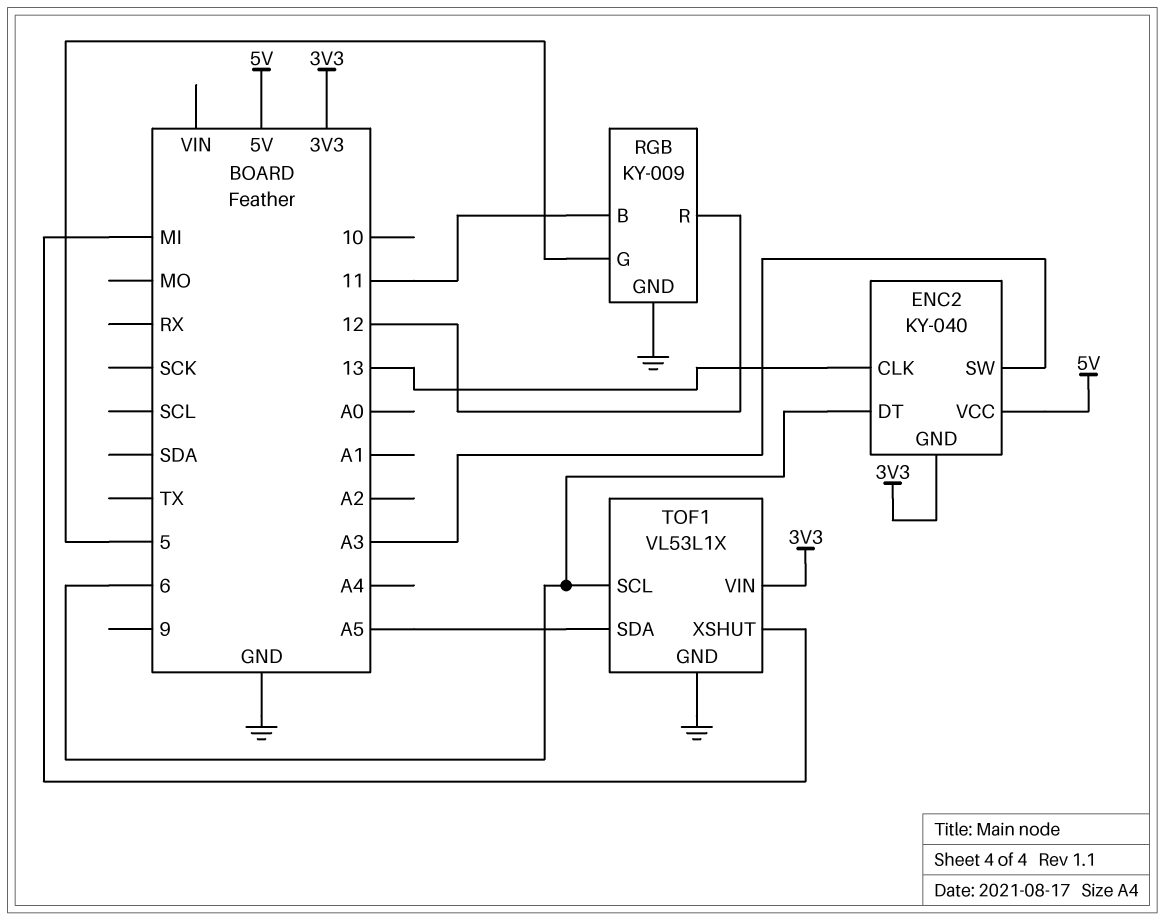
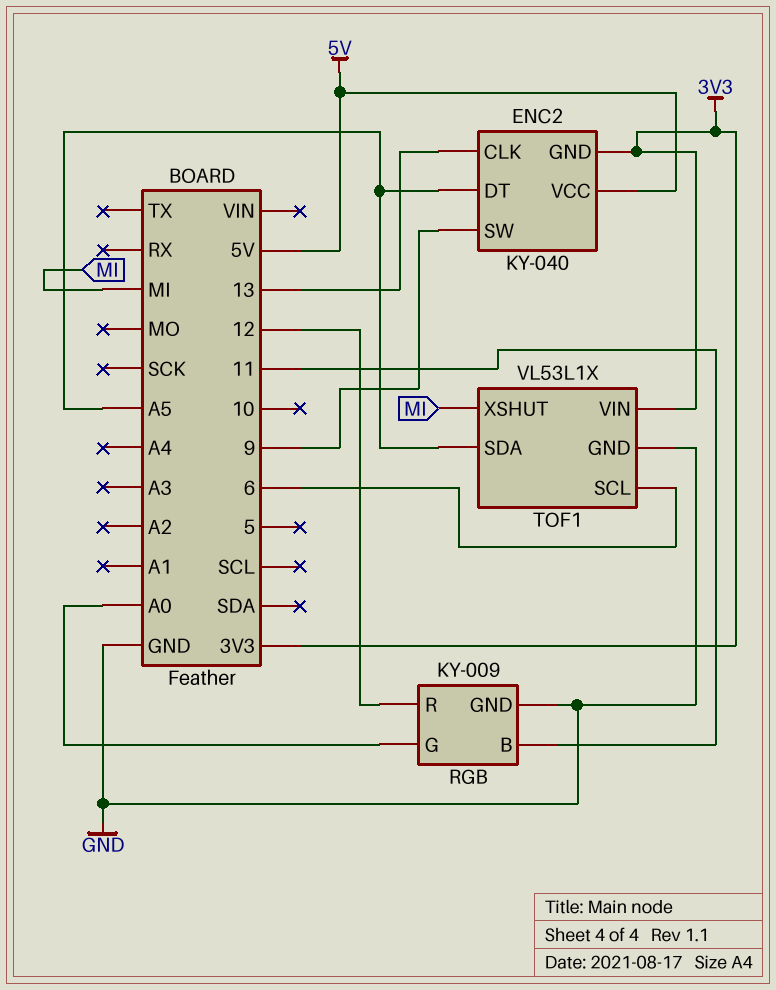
ENC2 pin DT: 6 -> A5
ENC2 pin SW: A3 -> 9
RGB pin G: 5 -> A0

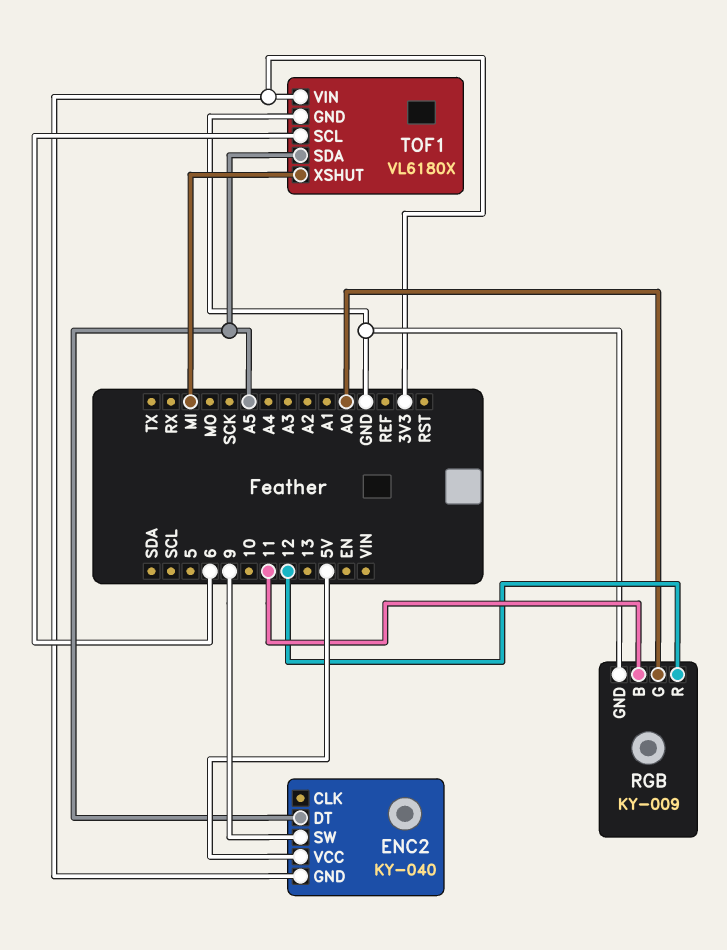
ENC2 pin CLK: 13 -> none
TOF1: VL53L1X -> VL6180X

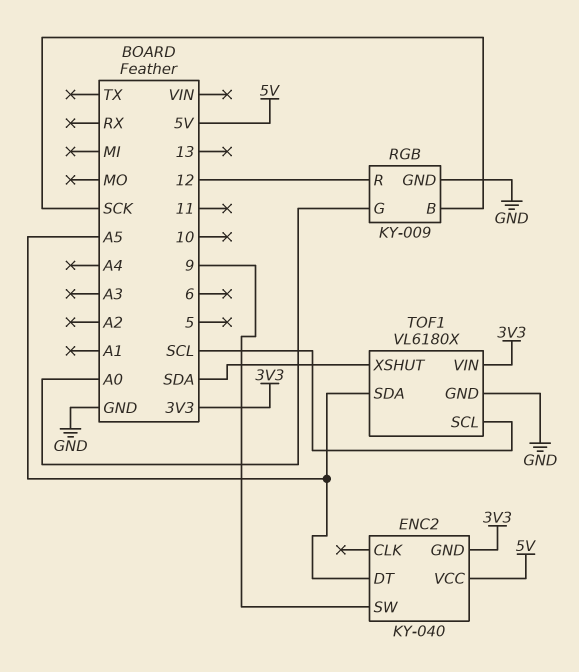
RGB pin B: 11 -> SCK
TOF1 pin SCL: 6 -> SCL
TOF1 pin XSHUT: MI -> SDA

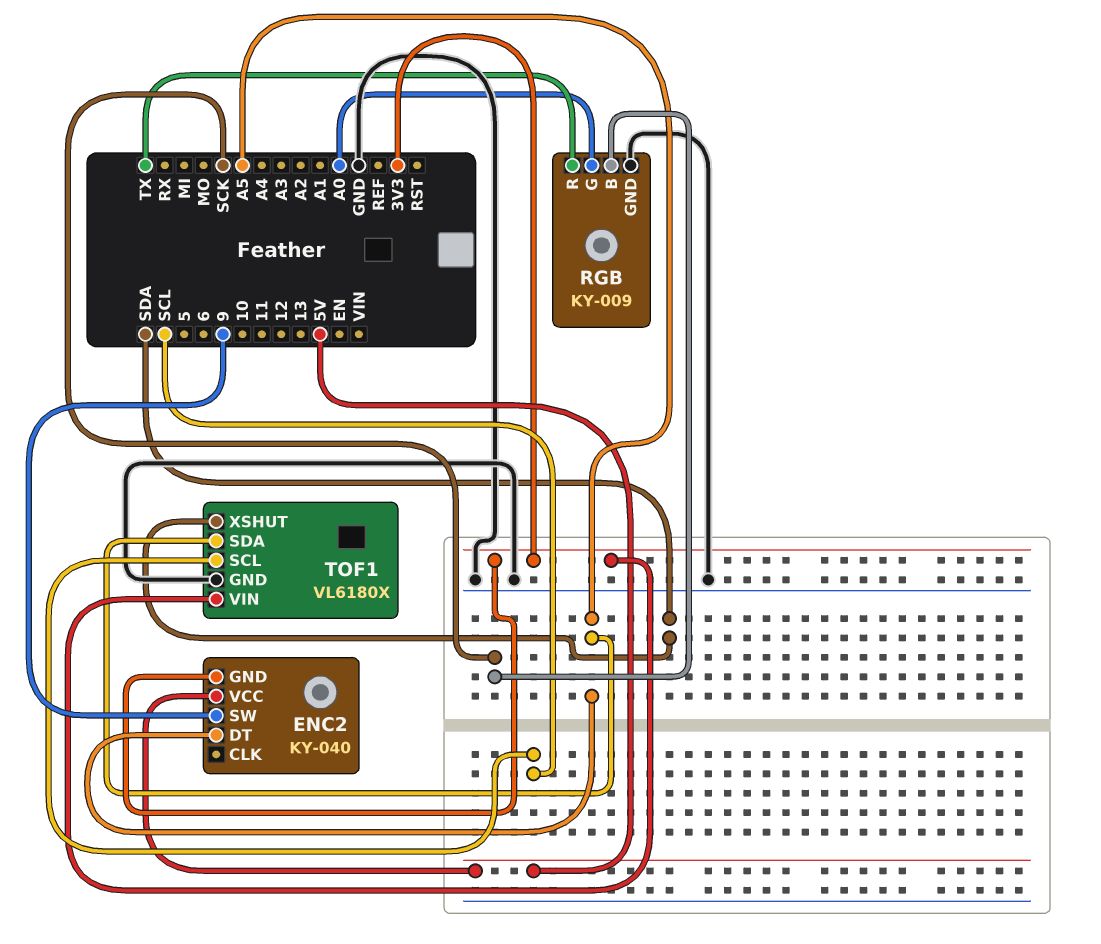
RGB pin R: 12 -> TX

